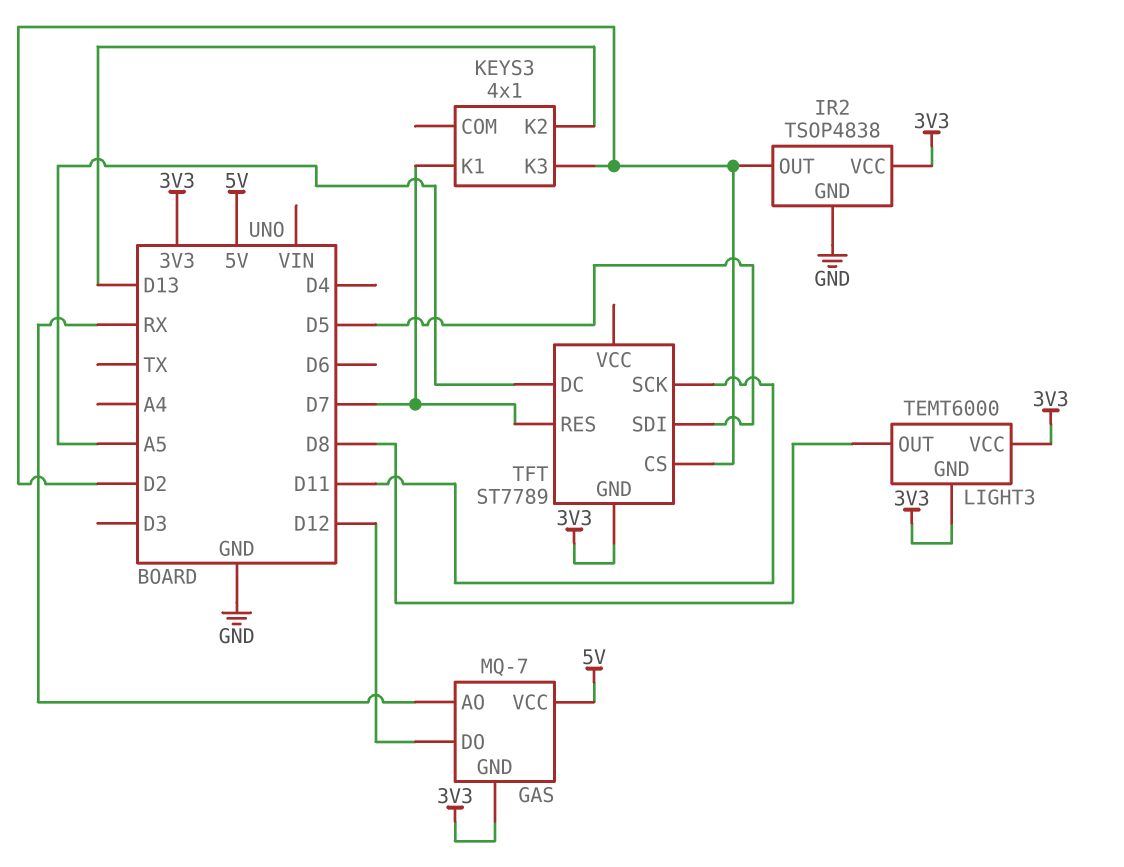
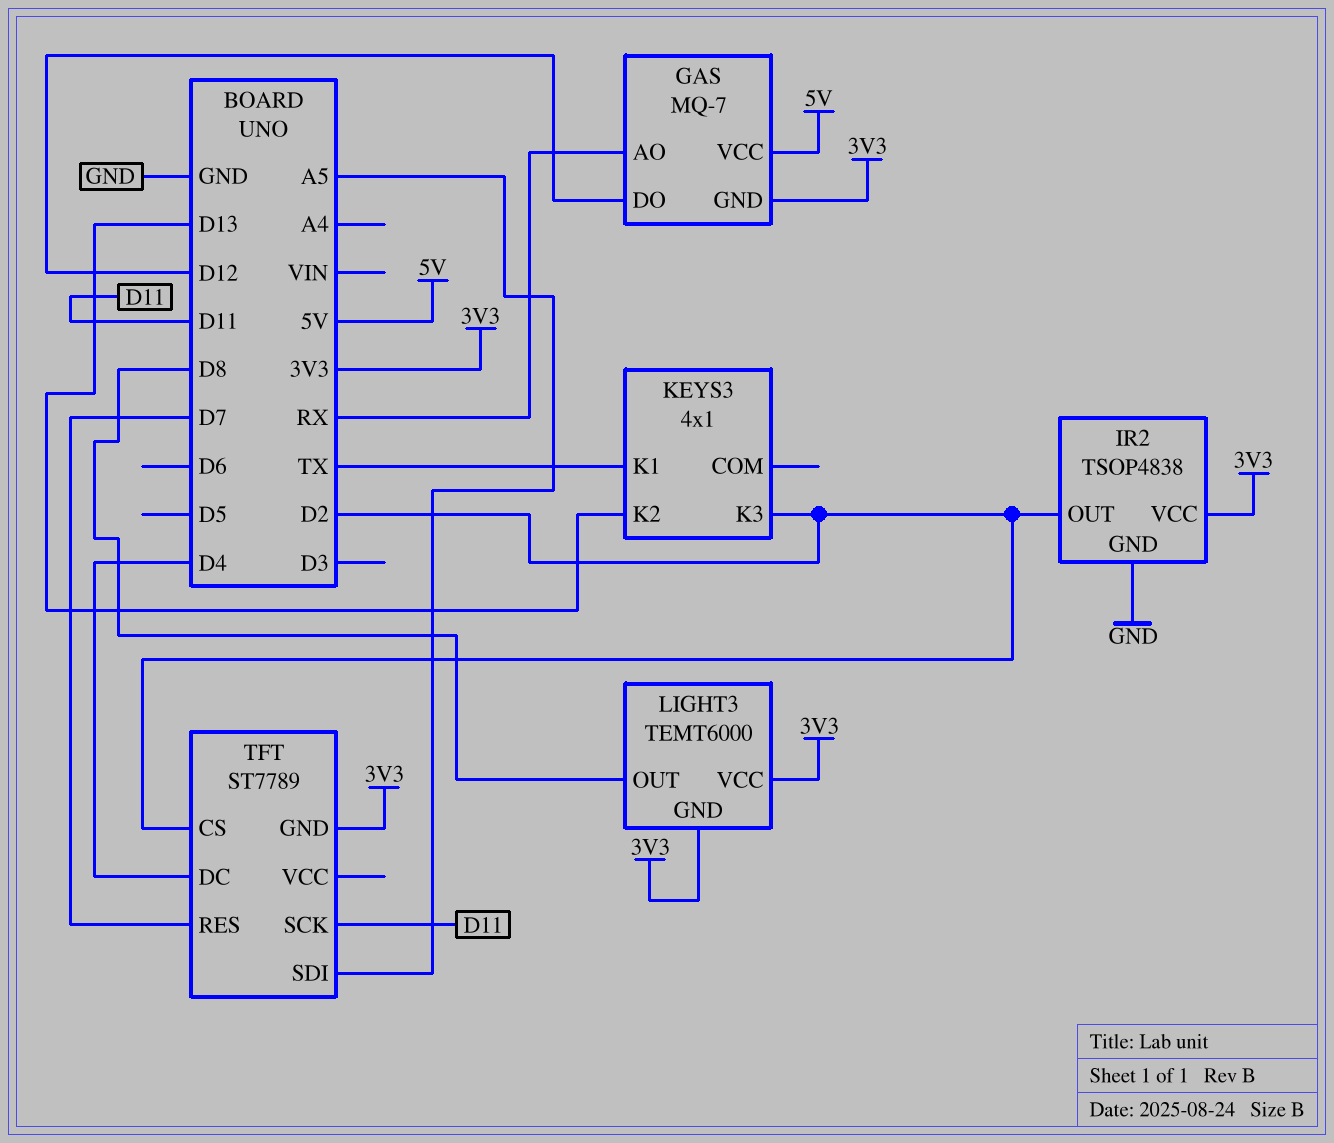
KEYS3 pin K1: D7 -> TX
TFT pin DC: A5 -> D4
TFT pin SDI: D5 -> A5

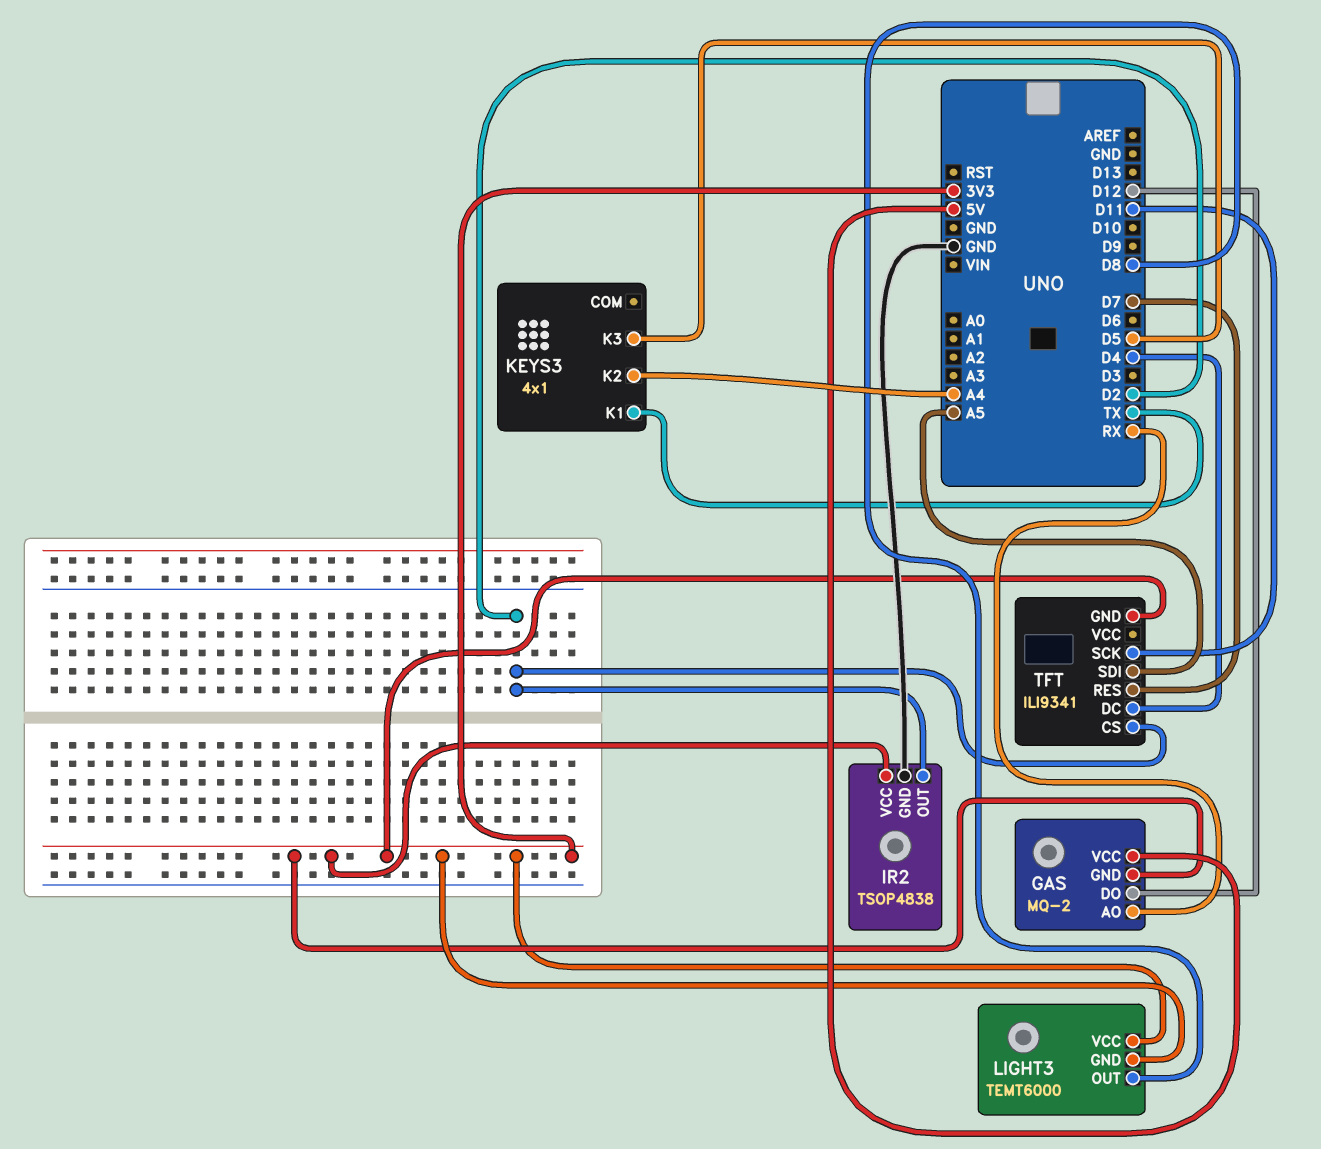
GAS: MQ-7 -> MQ-2
KEYS3 pin K2: D13 -> A4
KEYS3 pin K3: D2 -> D5
TFT: ST7789 -> ILI9341

